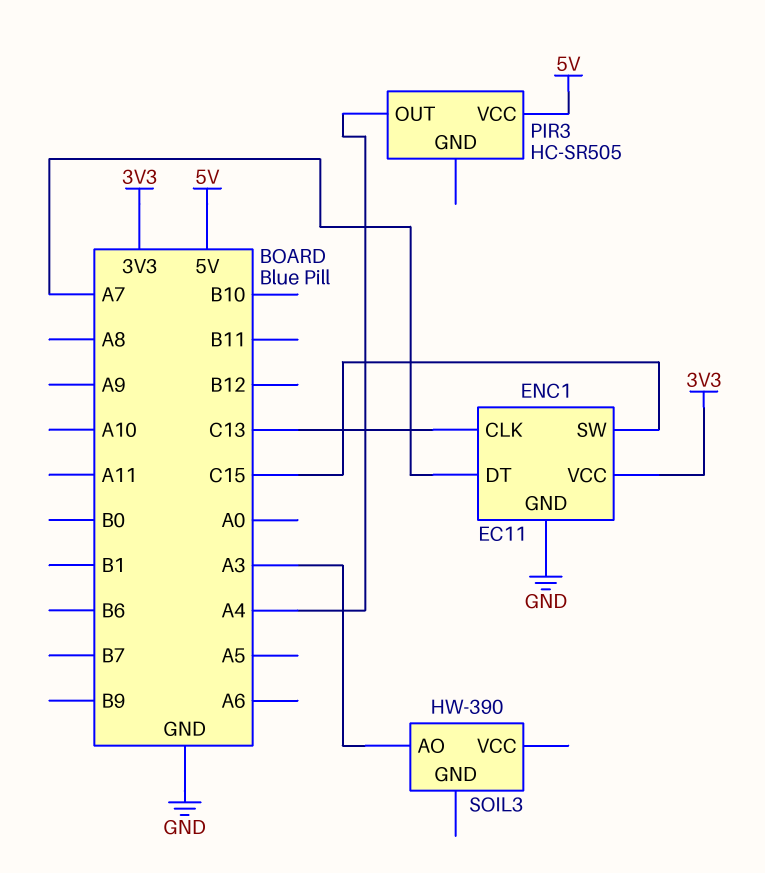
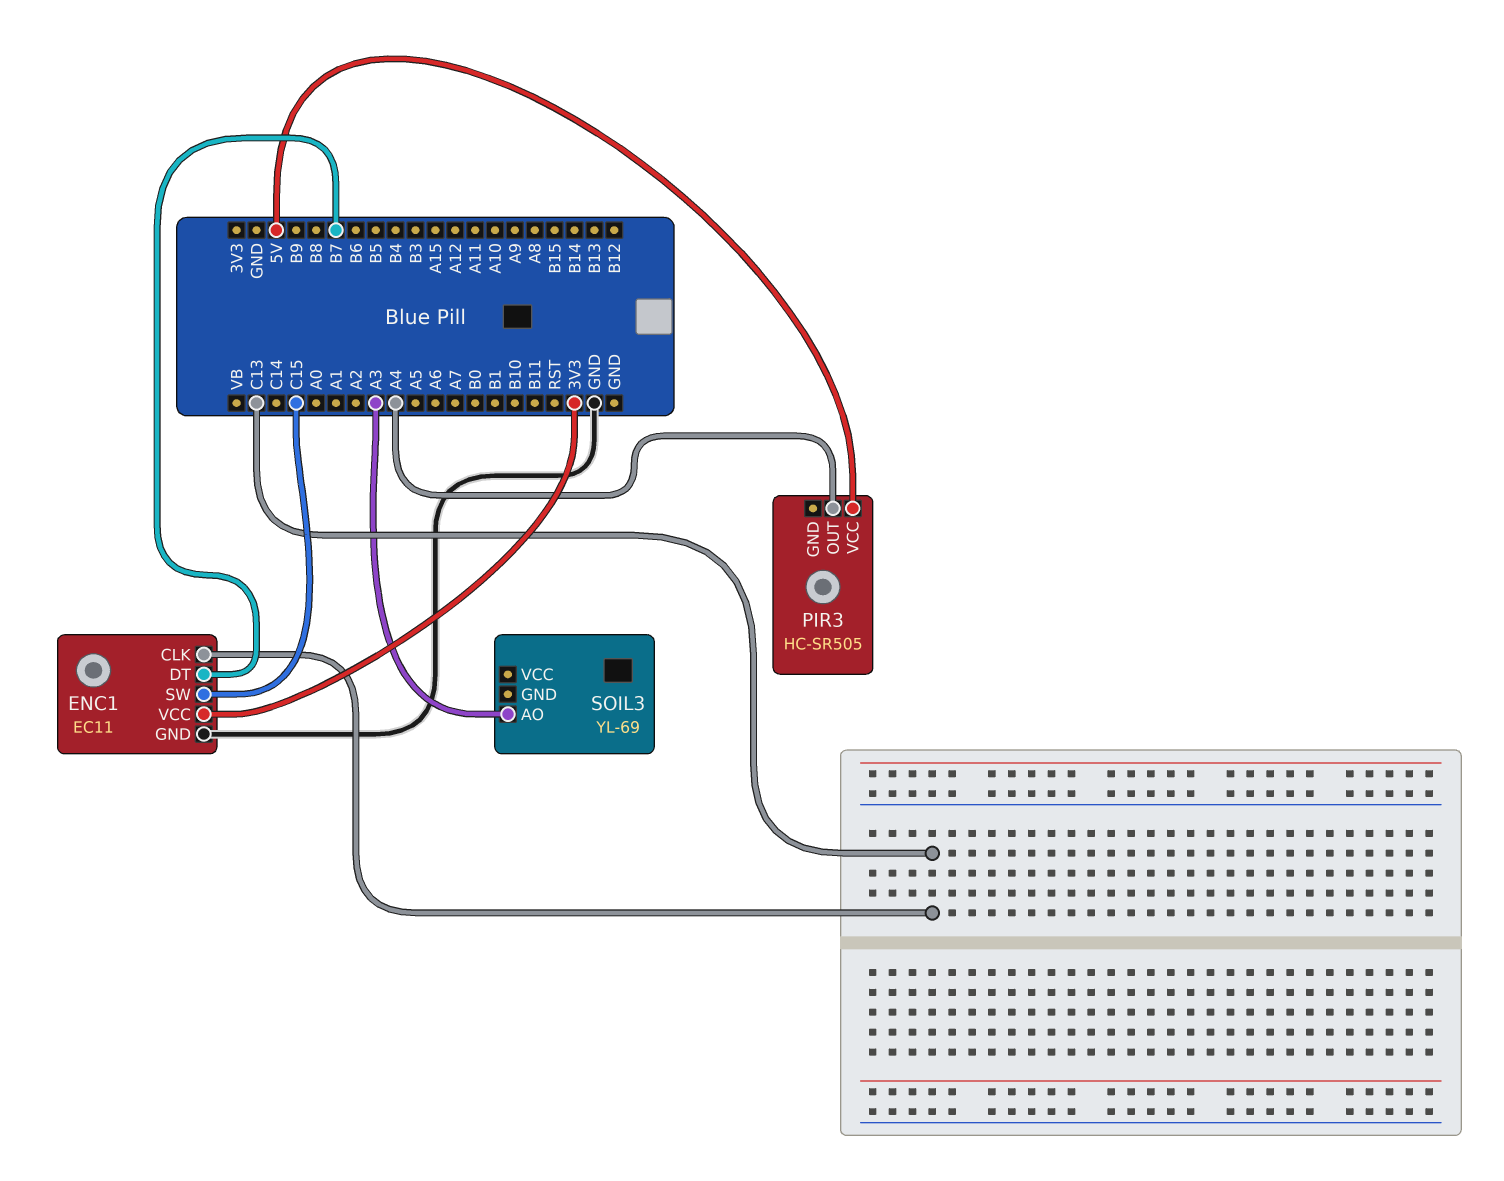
ENC1 pin DT: A7 -> B7
SOIL3: HW-390 -> YL-69

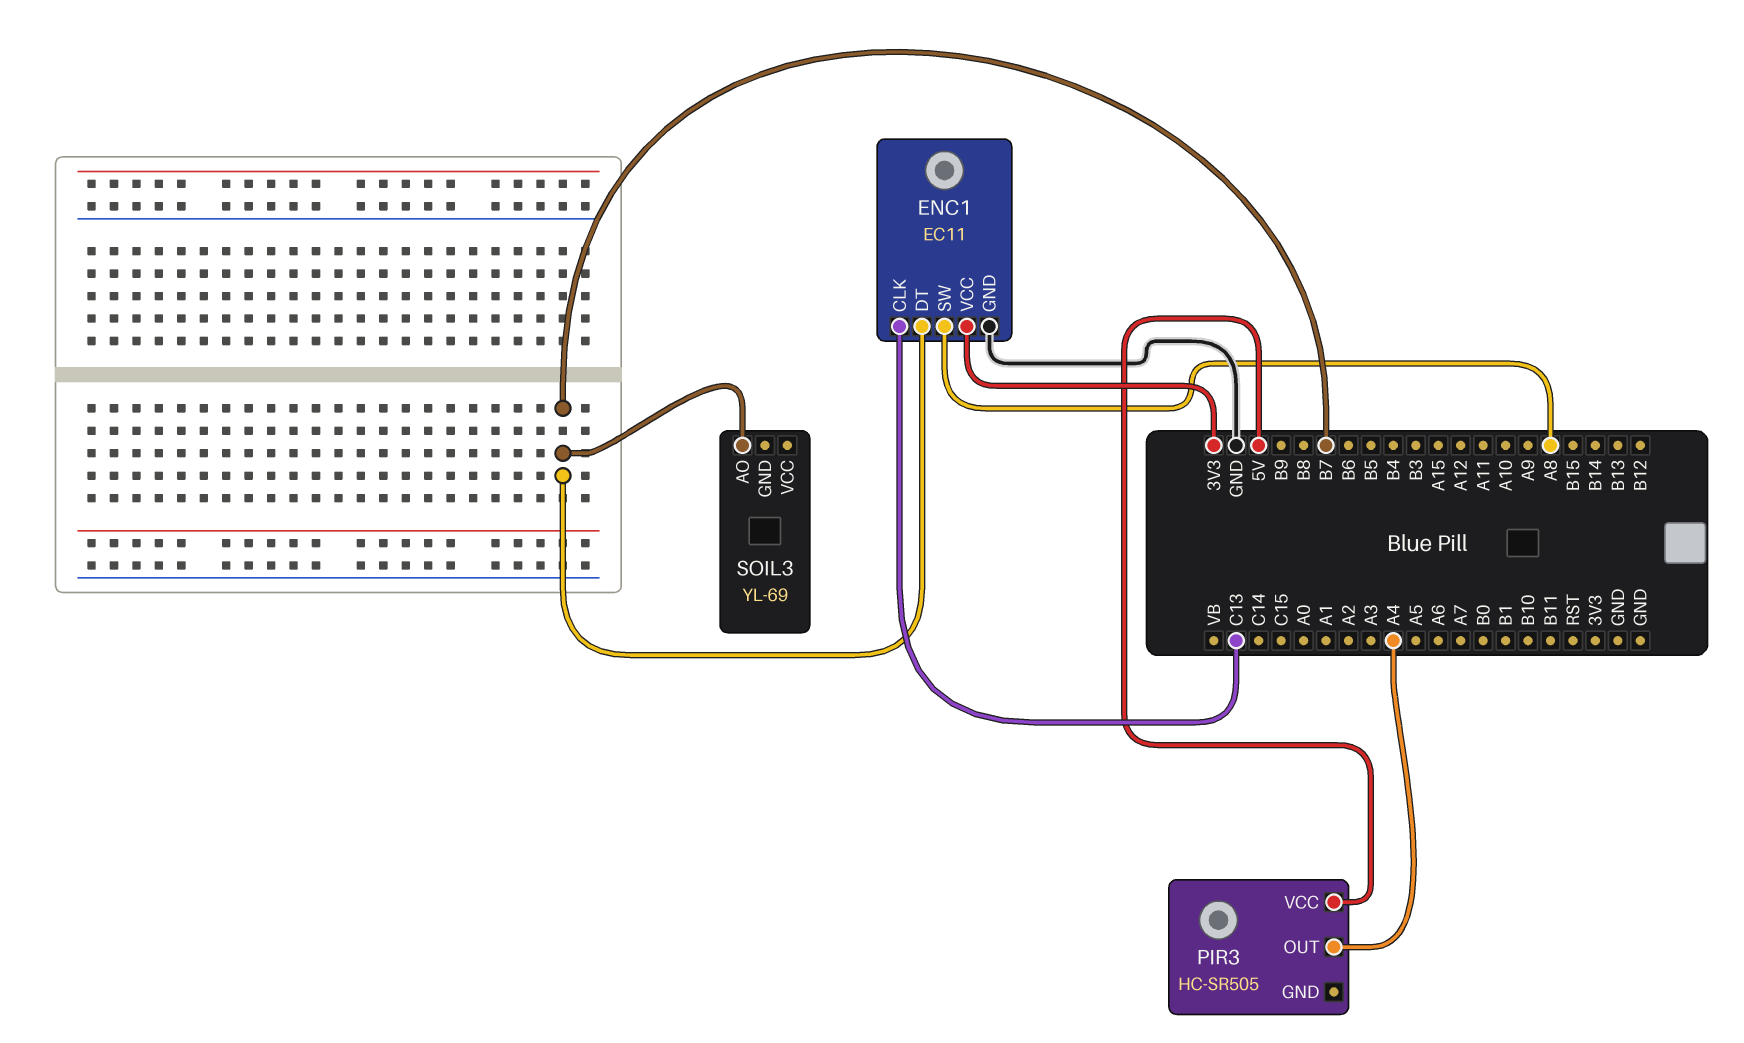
ENC1 pin SW: C15 -> A8
SOIL3 pin AO: A3 -> B7

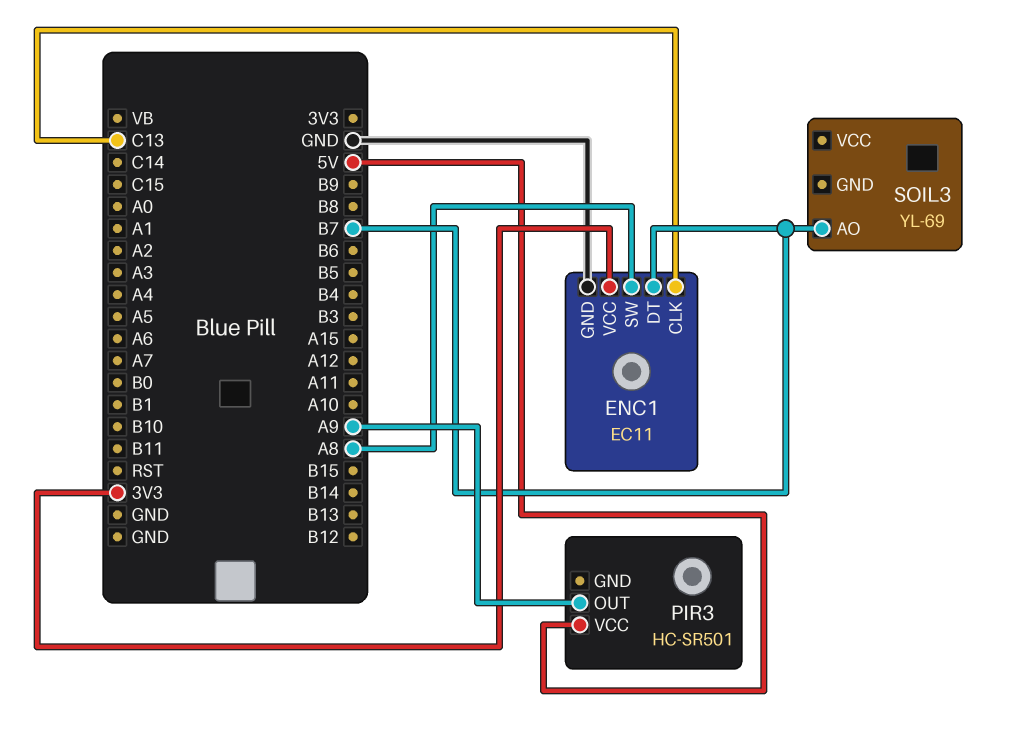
PIR3: HC-SR505 -> HC-SR501
PIR3 pin OUT: A4 -> A9

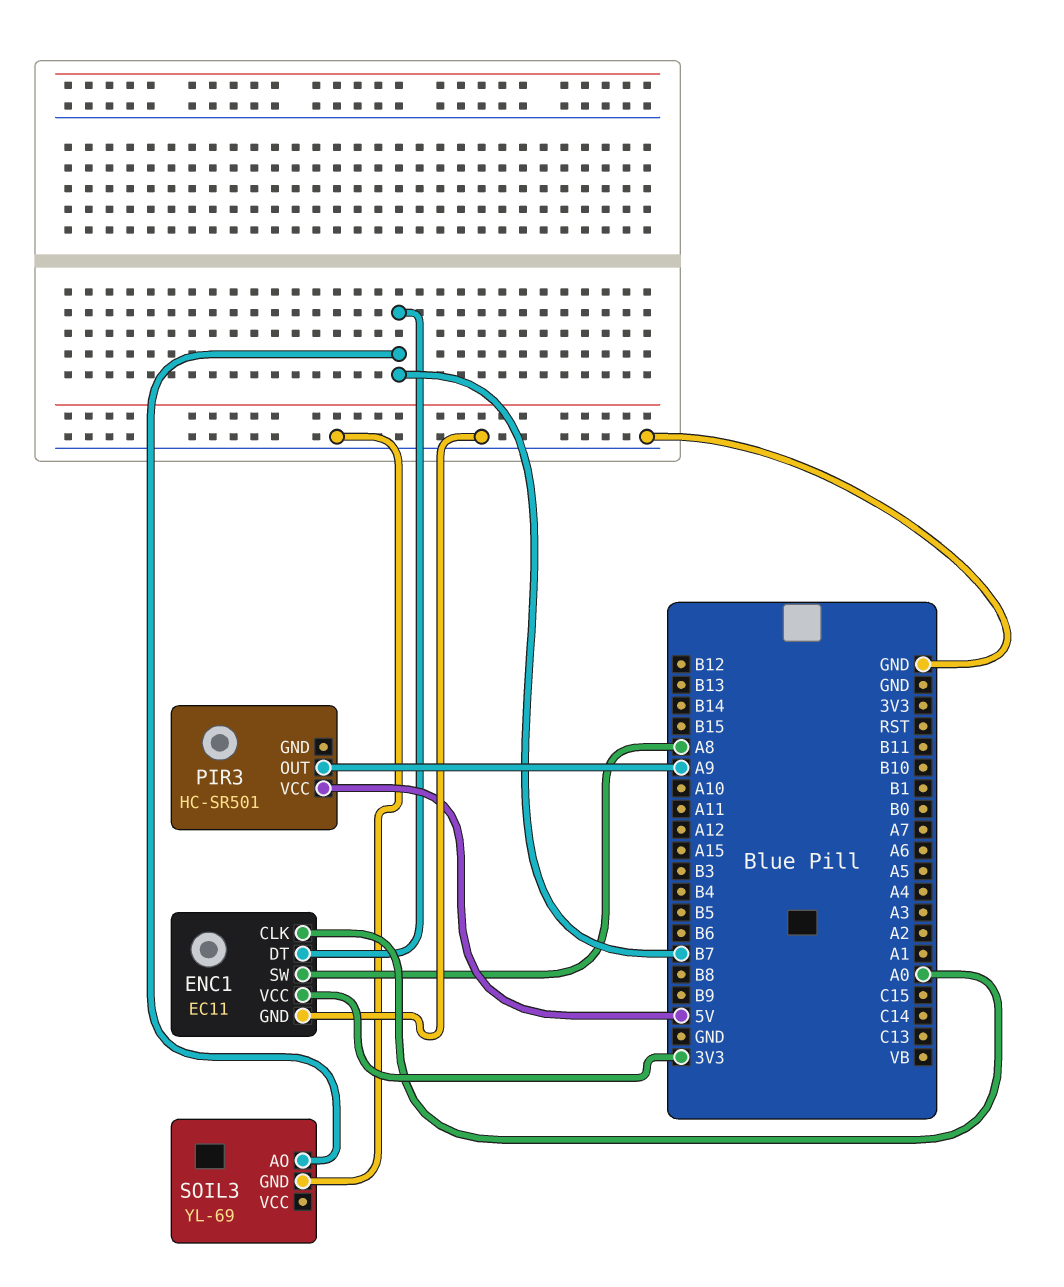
ENC1 pin CLK: C13 -> A0
SOIL3 pin GND: none -> GND

